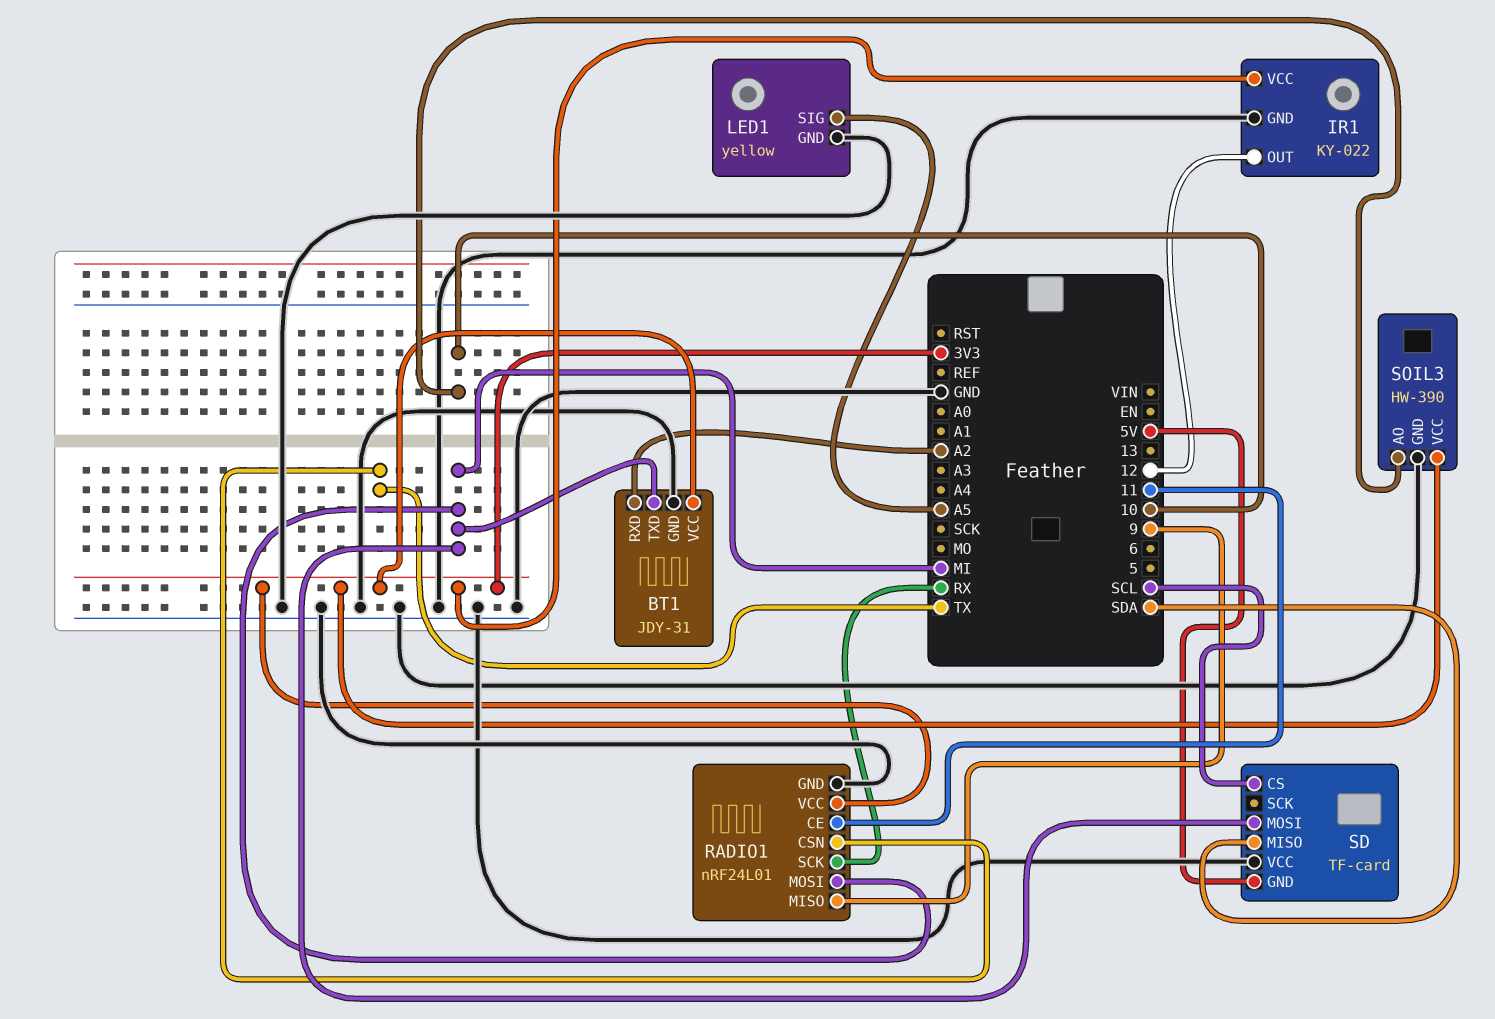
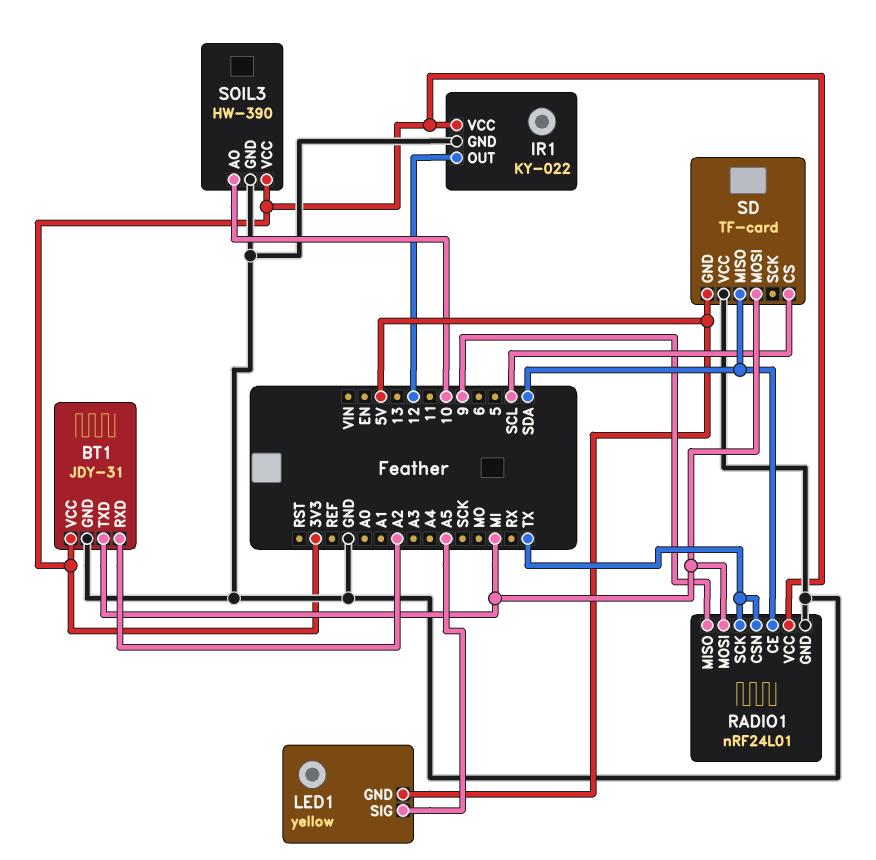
LED1 pin GND: GND -> 5V
RADIO1 pin CE: 11 -> SDA
RADIO1 pin SCK: RX -> TX

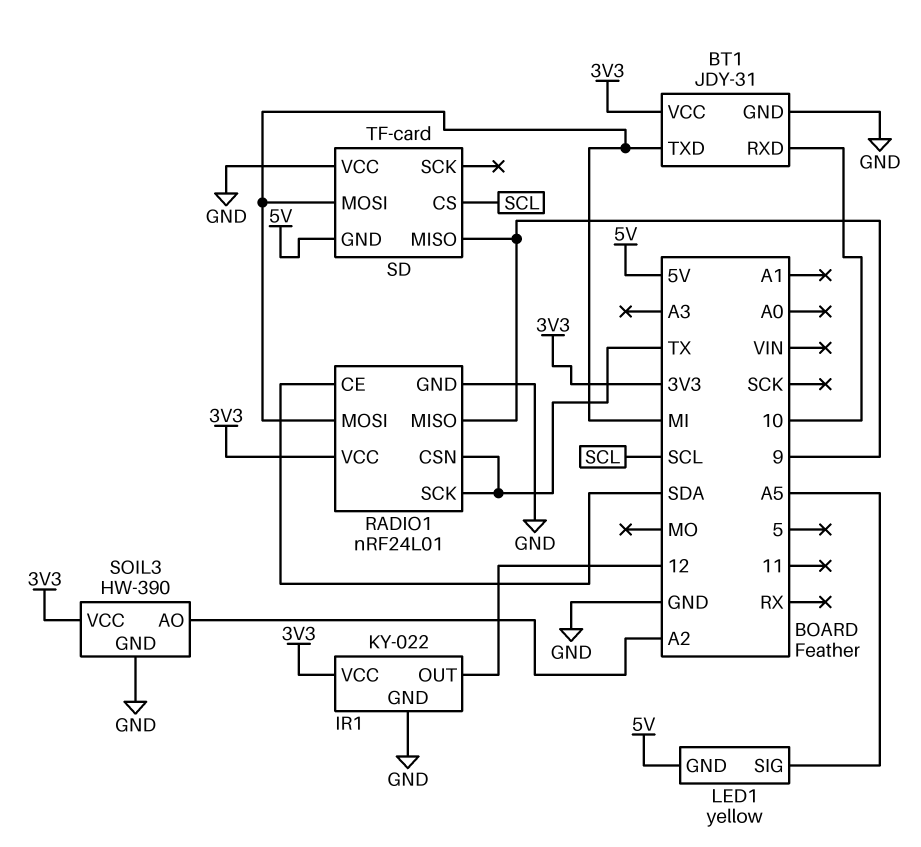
BT1 pin RXD: A2 -> 10
SD pin MISO: SDA -> 9
SOIL3 pin AO: 10 -> A2

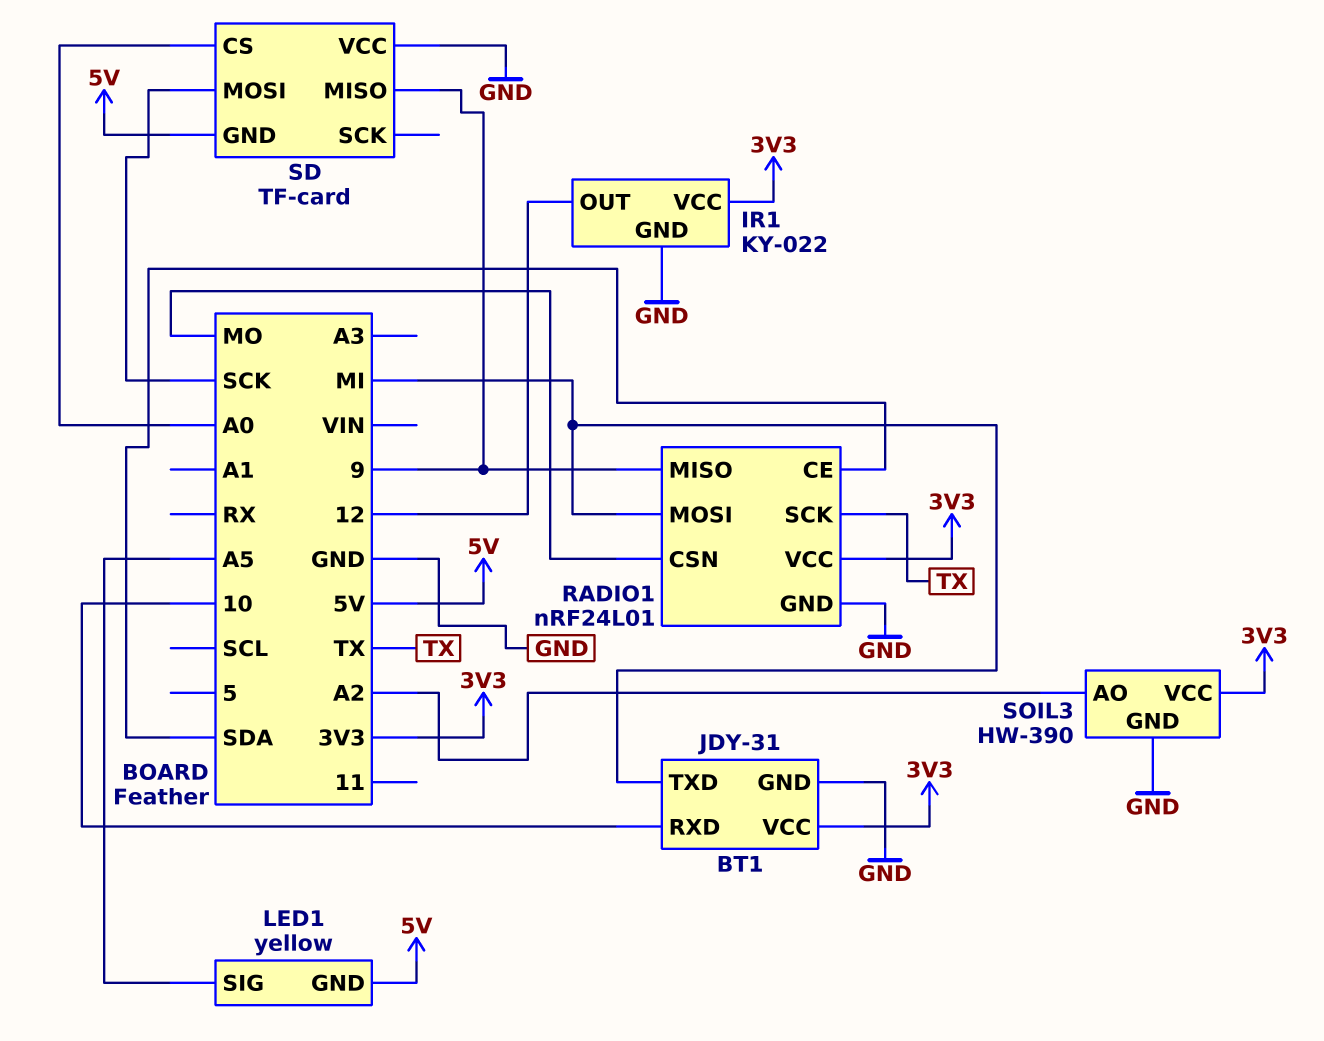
RADIO1 pin CSN: TX -> MO
SD pin CS: SCL -> A0
SD pin MOSI: MI -> SCK

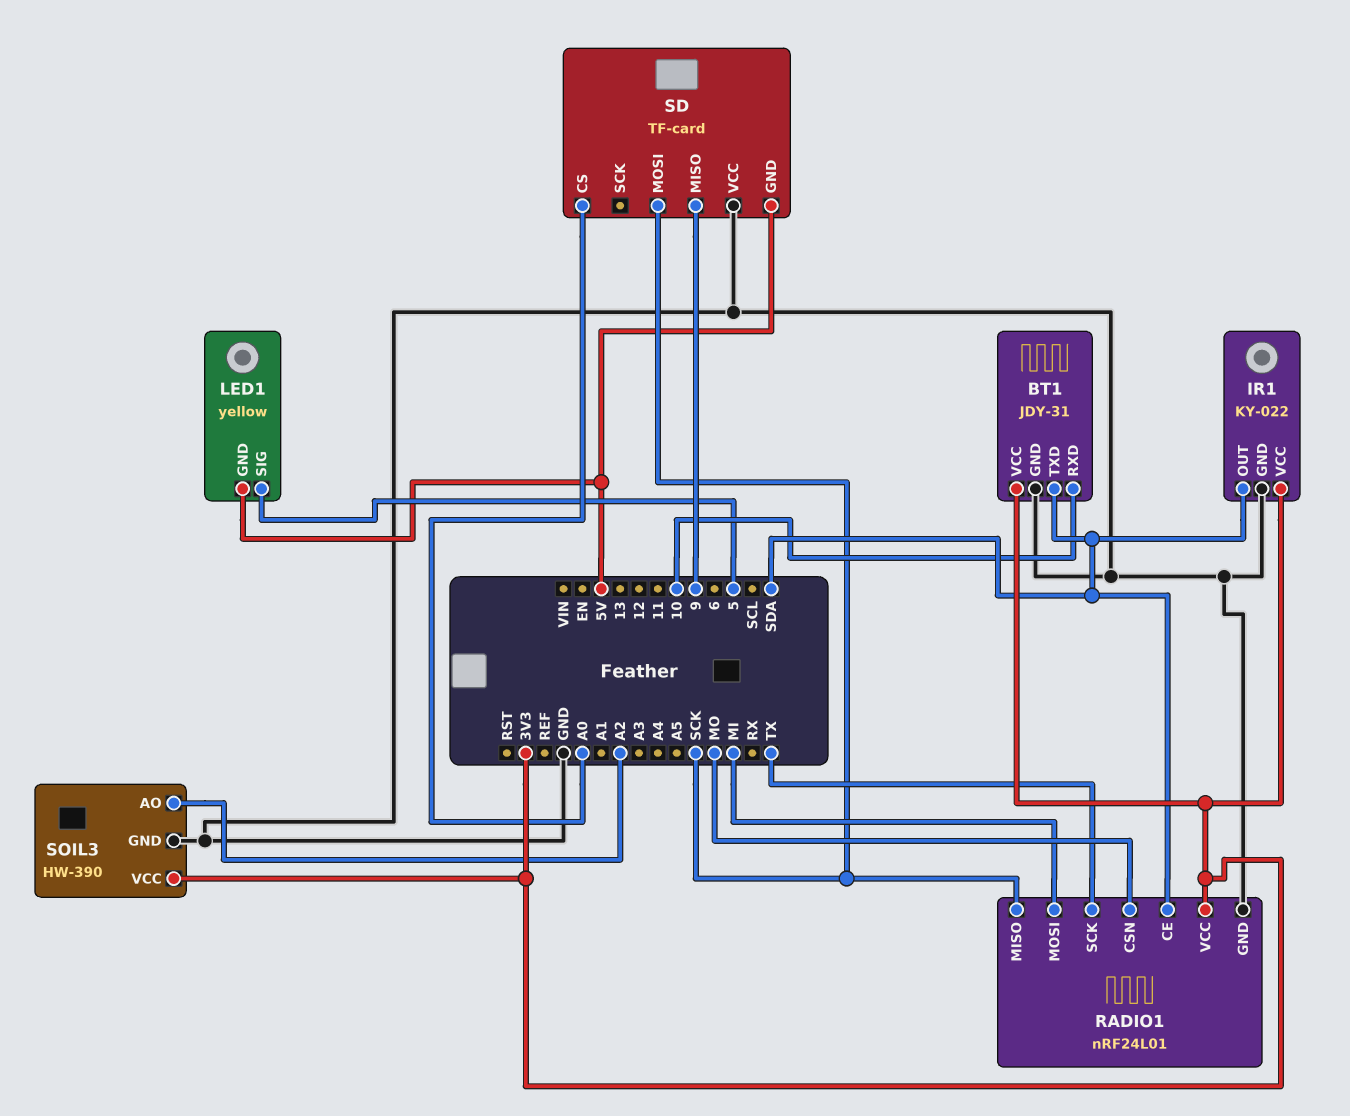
BT1 pin TXD: MI -> SDA
IR1 pin OUT: 12 -> SDA
LED1 pin SIG: A5 -> 5
RADIO1 pin MISO: 9 -> SCK

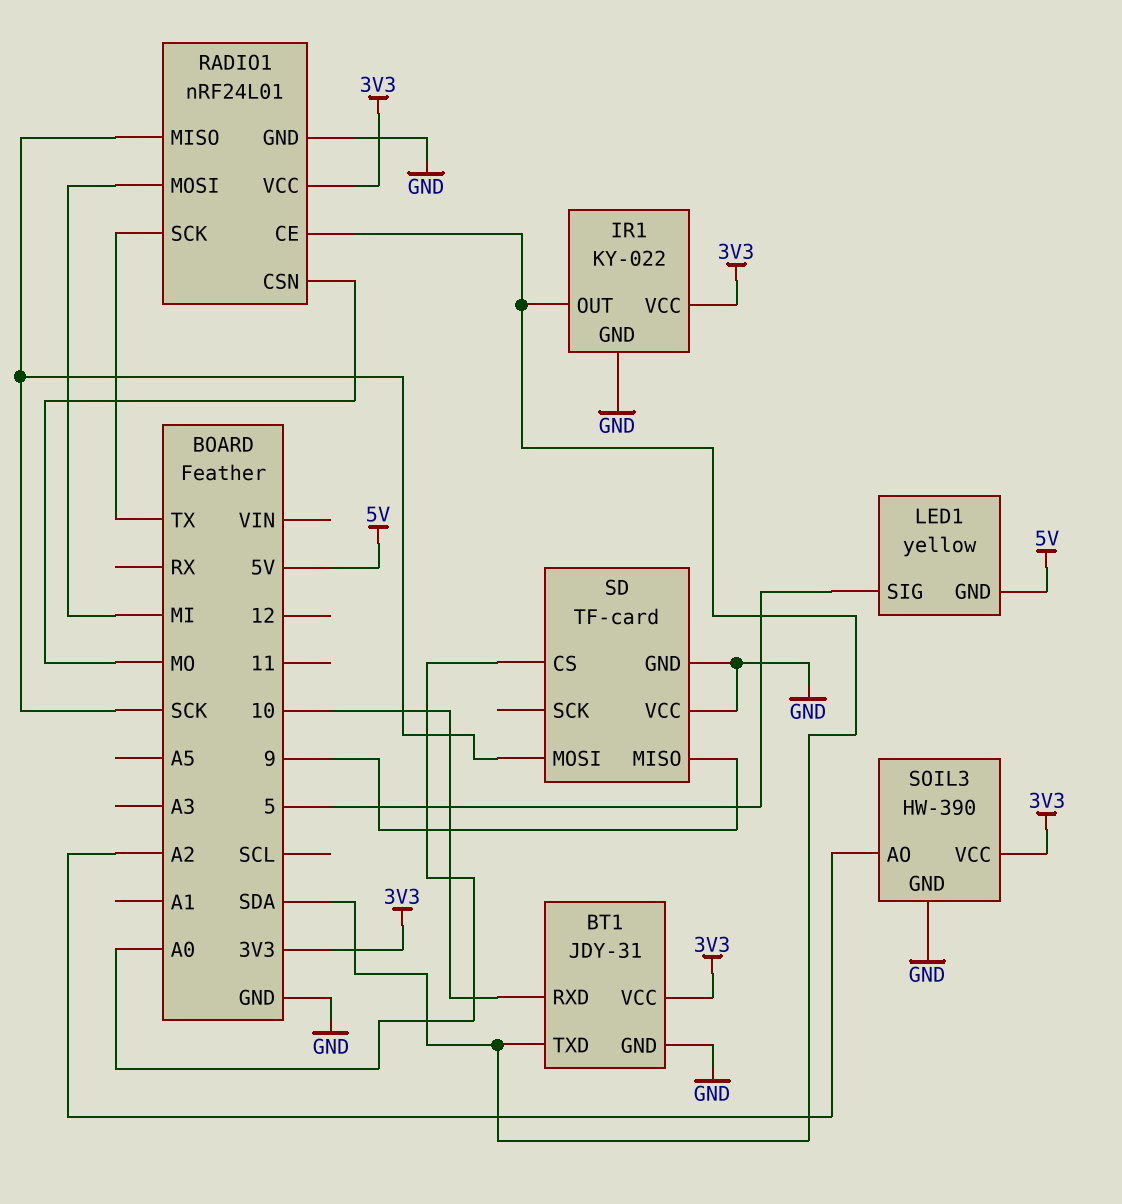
SD pin GND: 5V -> GND

